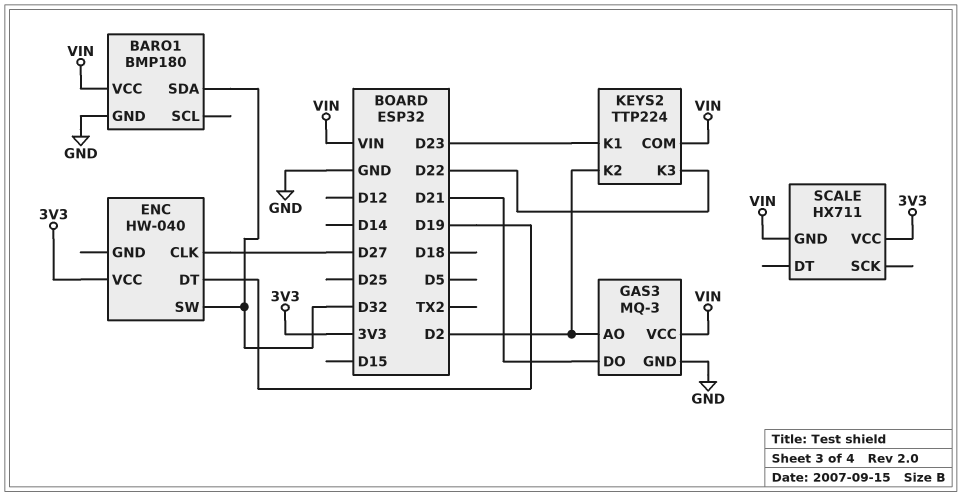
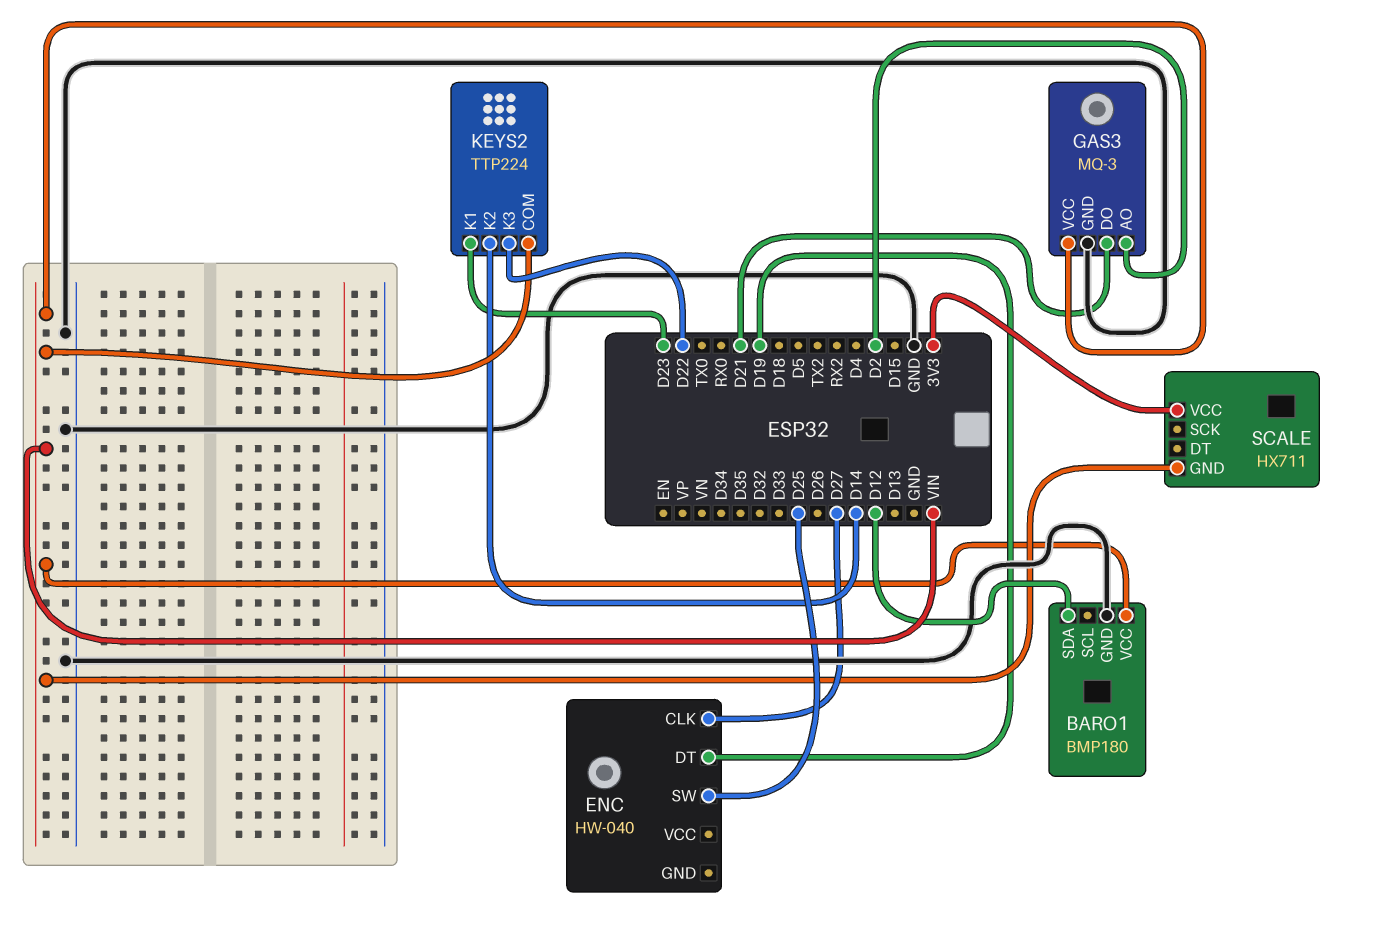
BARO1 pin SDA: D32 -> D12
ENC pin SW: D32 -> D25
ENC pin VCC: 3V3 -> none
KEYS2 pin K2: D2 -> D14

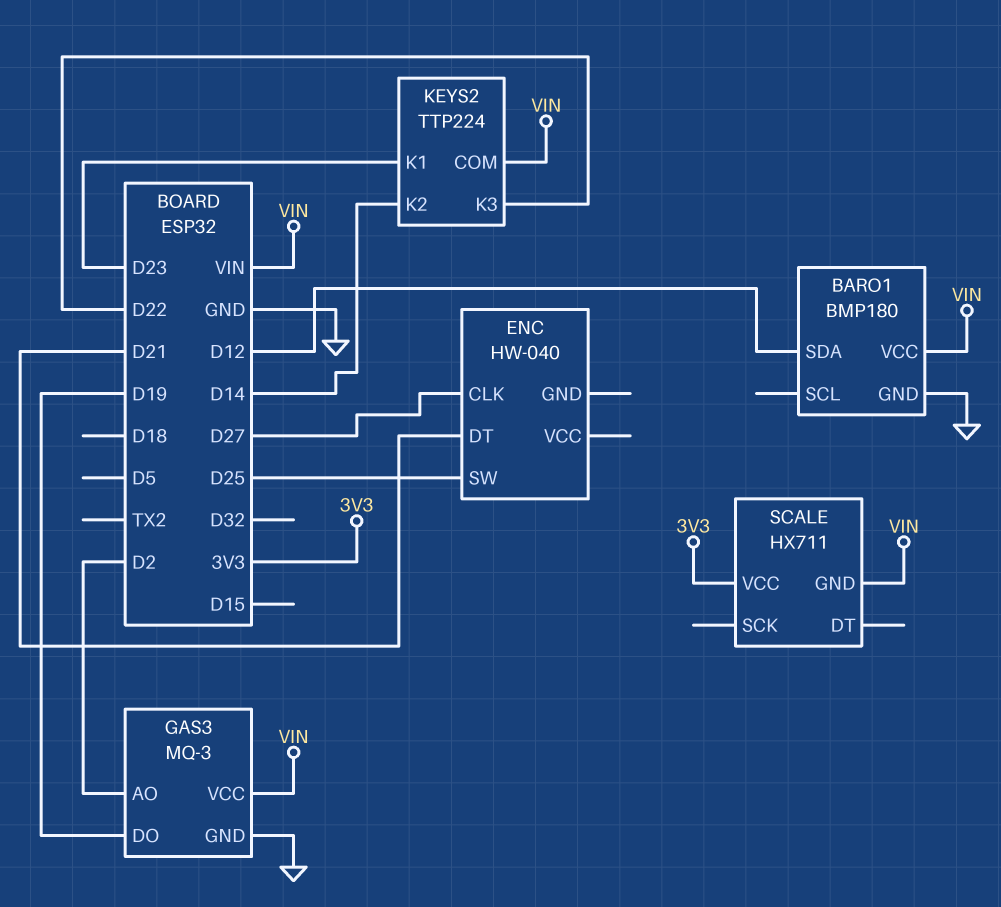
ENC pin DT: D19 -> D21
GAS3 pin DO: D21 -> D19

